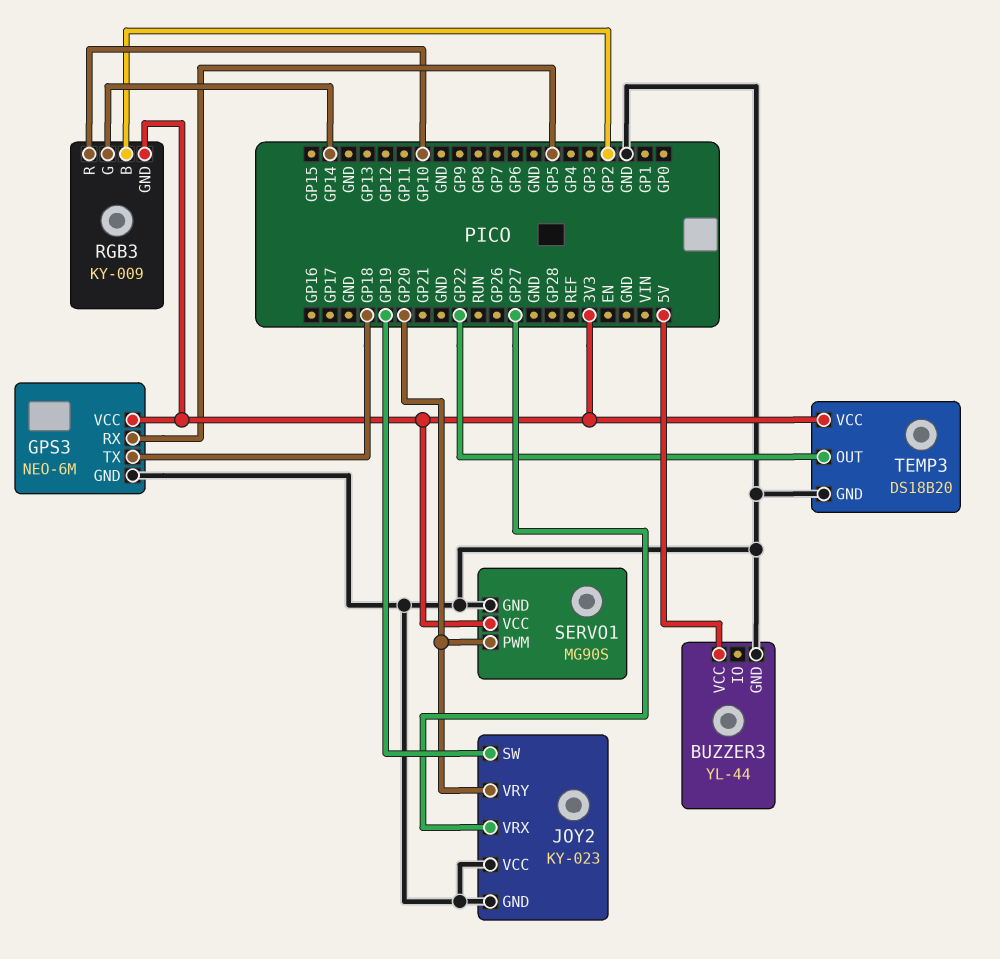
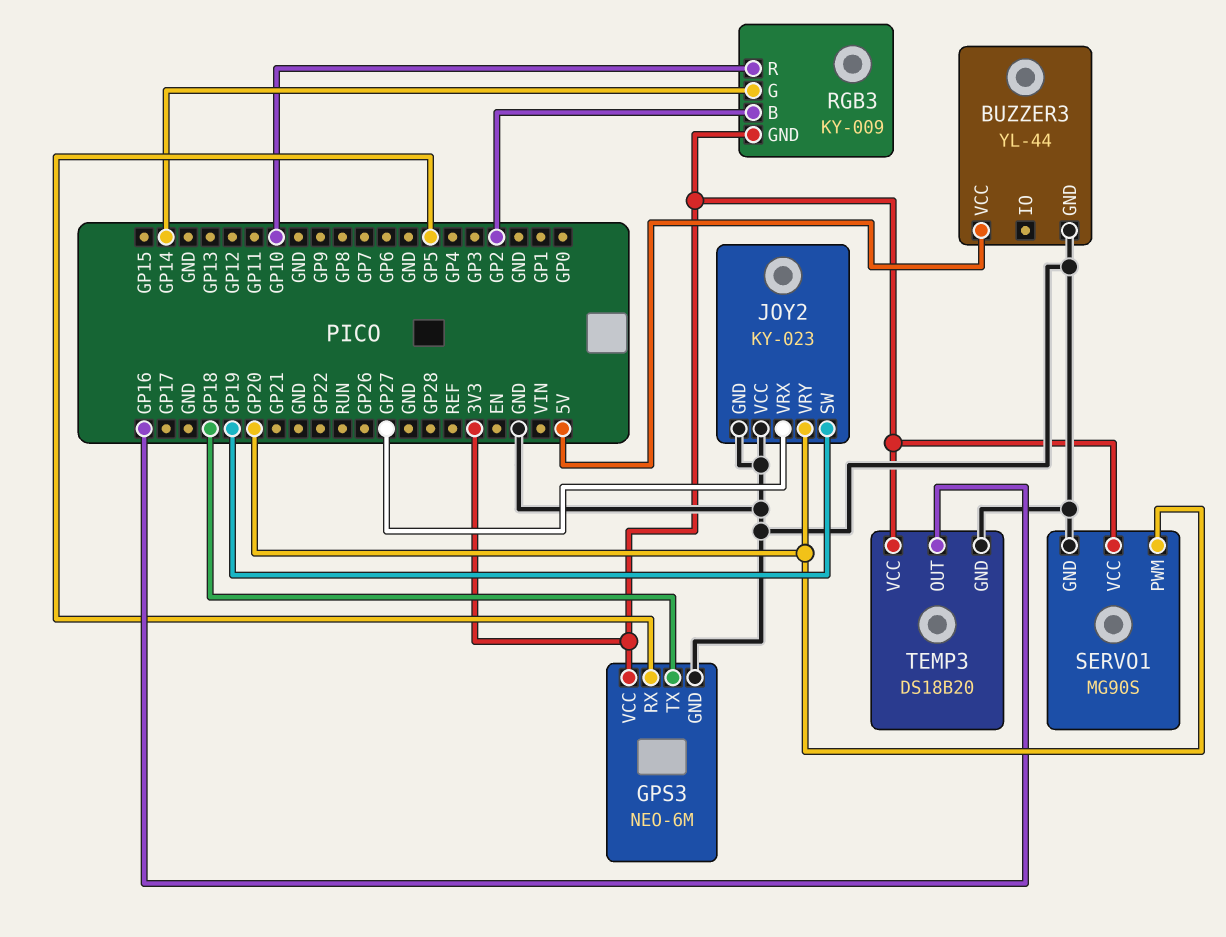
TEMP3 pin OUT: GP22 -> GP16

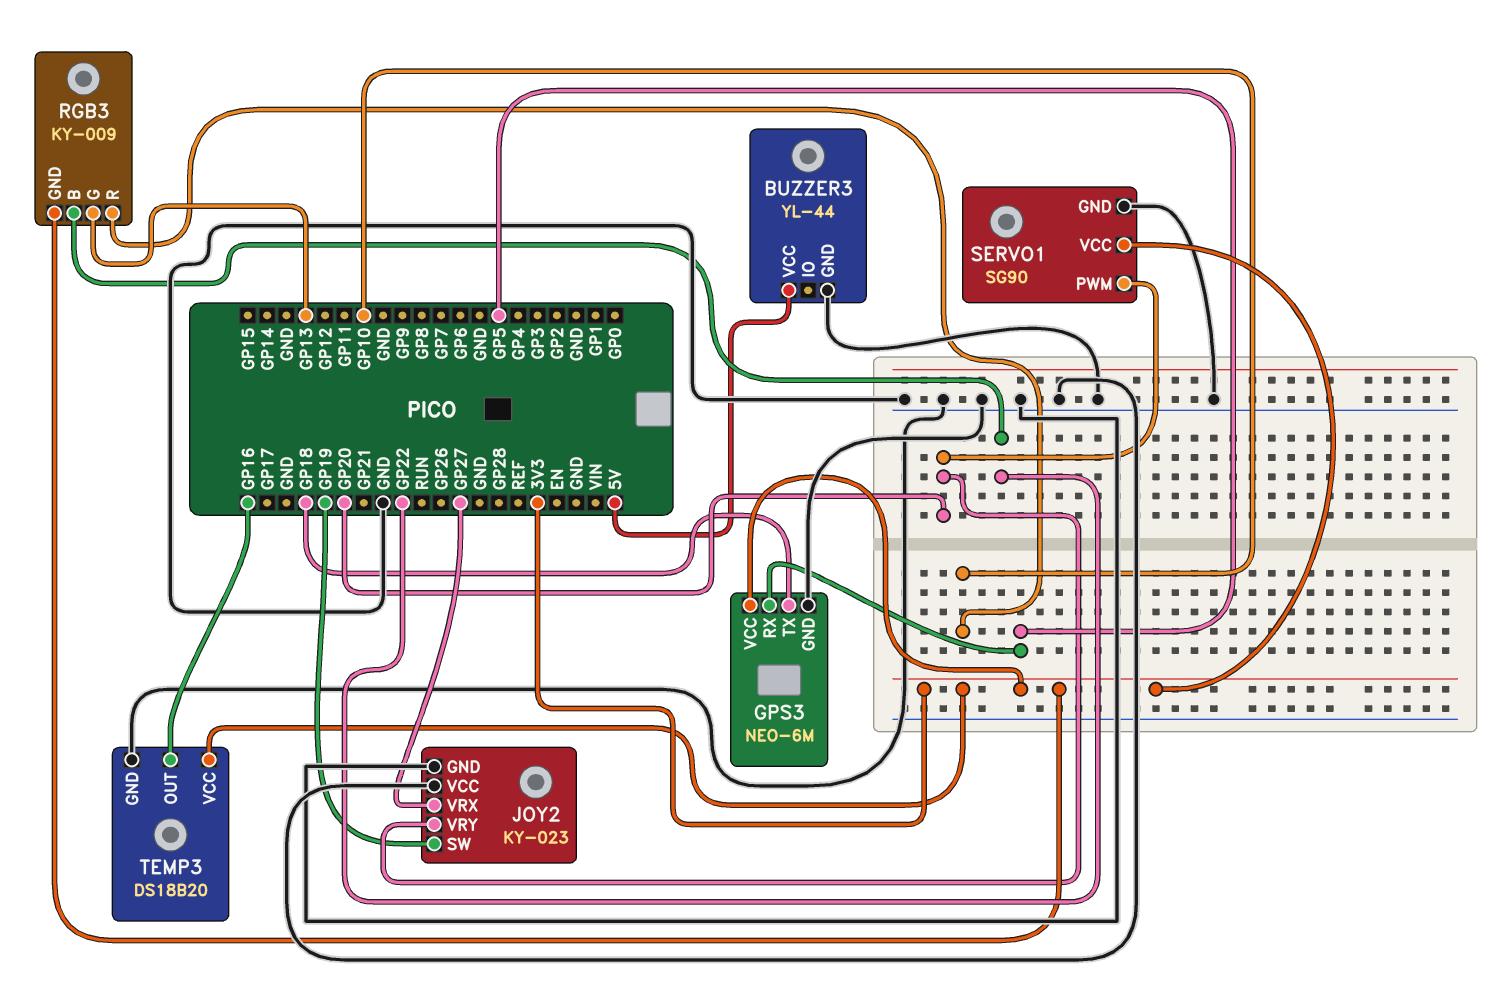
RGB3 pin B: GP2 -> GP22
RGB3 pin G: GP14 -> GP13
SERVO1: MG90S -> SG90

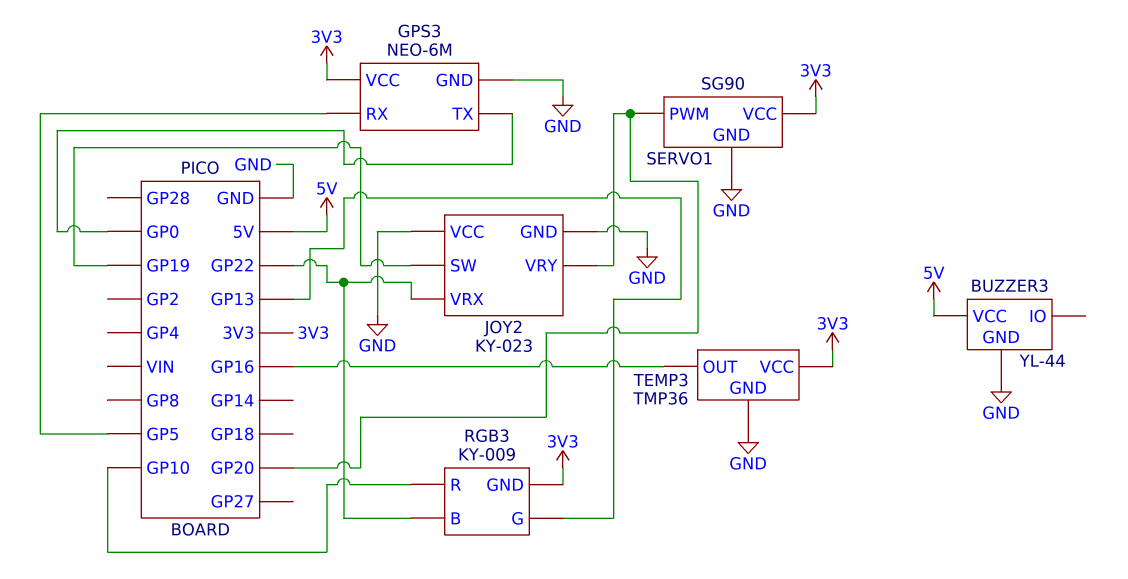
GPS3 pin TX: GP18 -> GP0
JOY2 pin VRX: GP27 -> GP22
TEMP3: DS18B20 -> TMP36

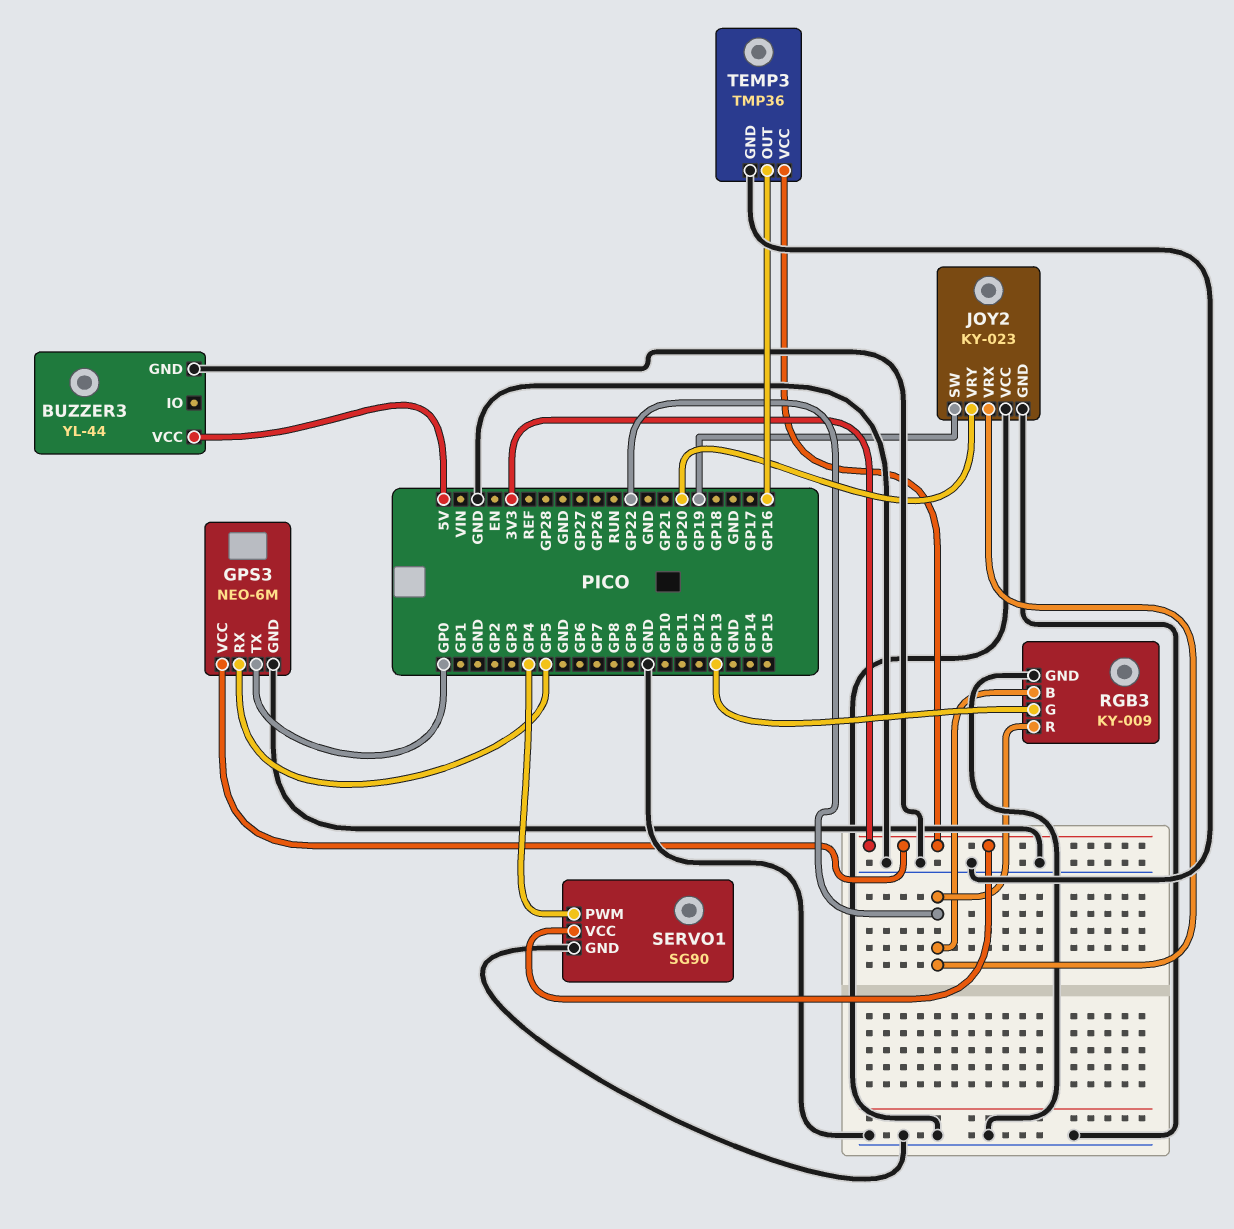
RGB3 pin GND: 3V3 -> GND
RGB3 pin R: GP10 -> GP22
SERVO1 pin PWM: GP20 -> GP4

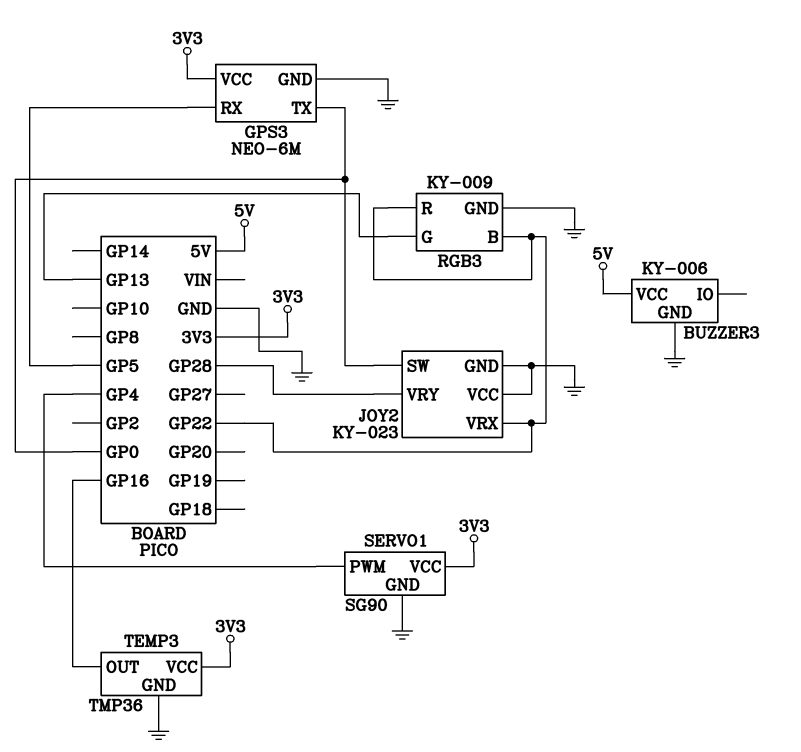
BUZZER3: YL-44 -> KY-006
JOY2 pin SW: GP19 -> GP0
JOY2 pin VRY: GP20 -> GP28

